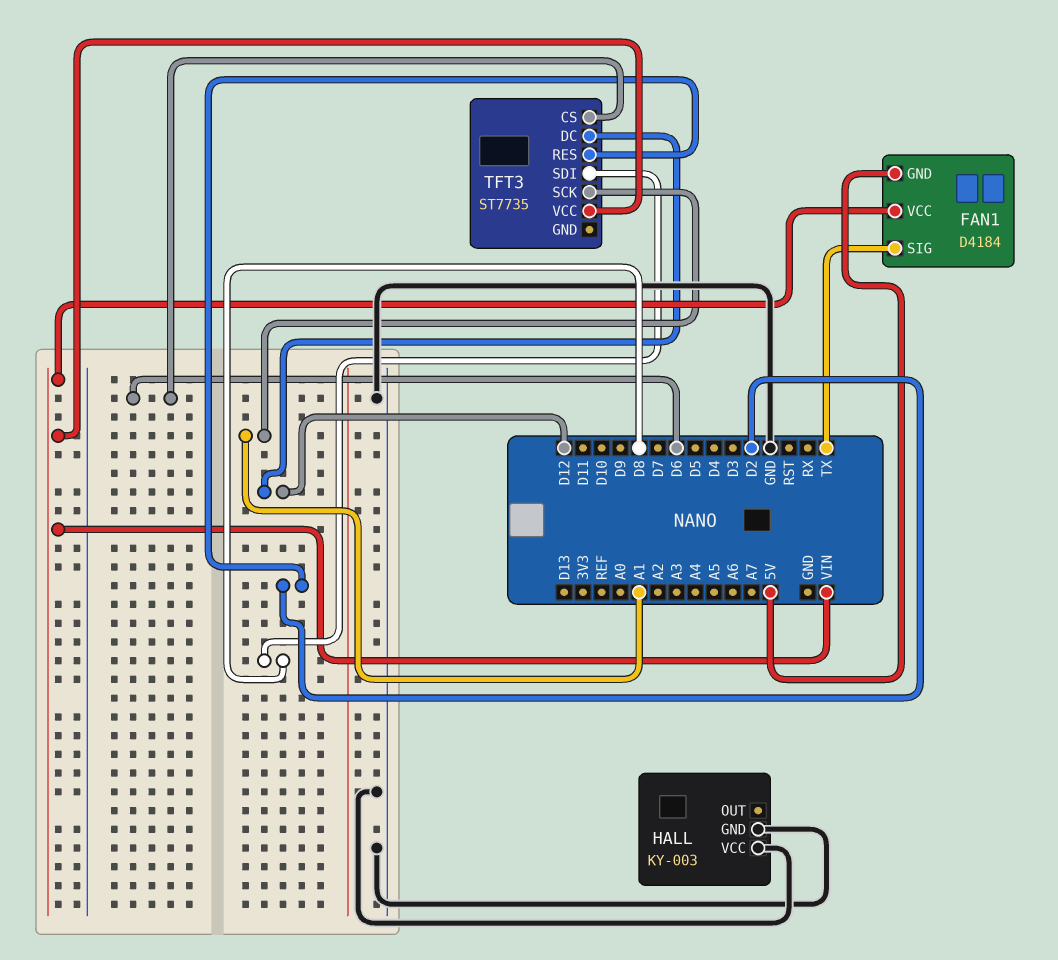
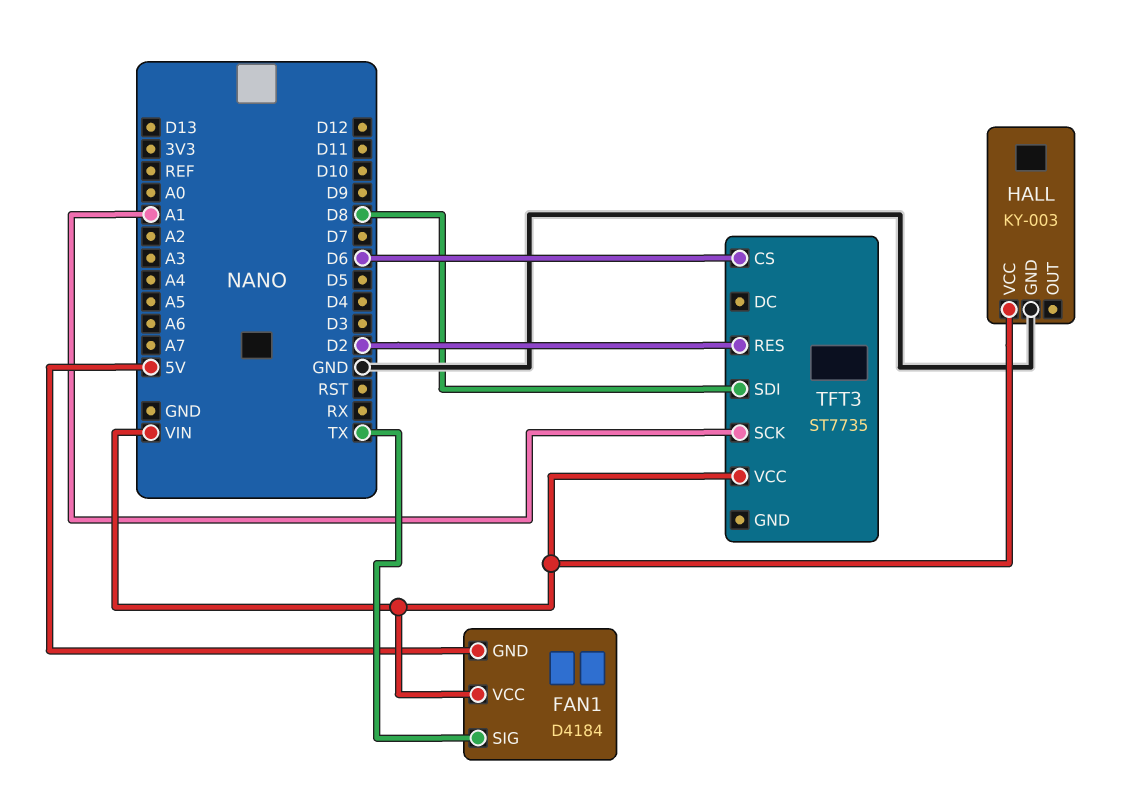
HALL pin VCC: GND -> VIN
TFT3 pin DC: D12 -> none

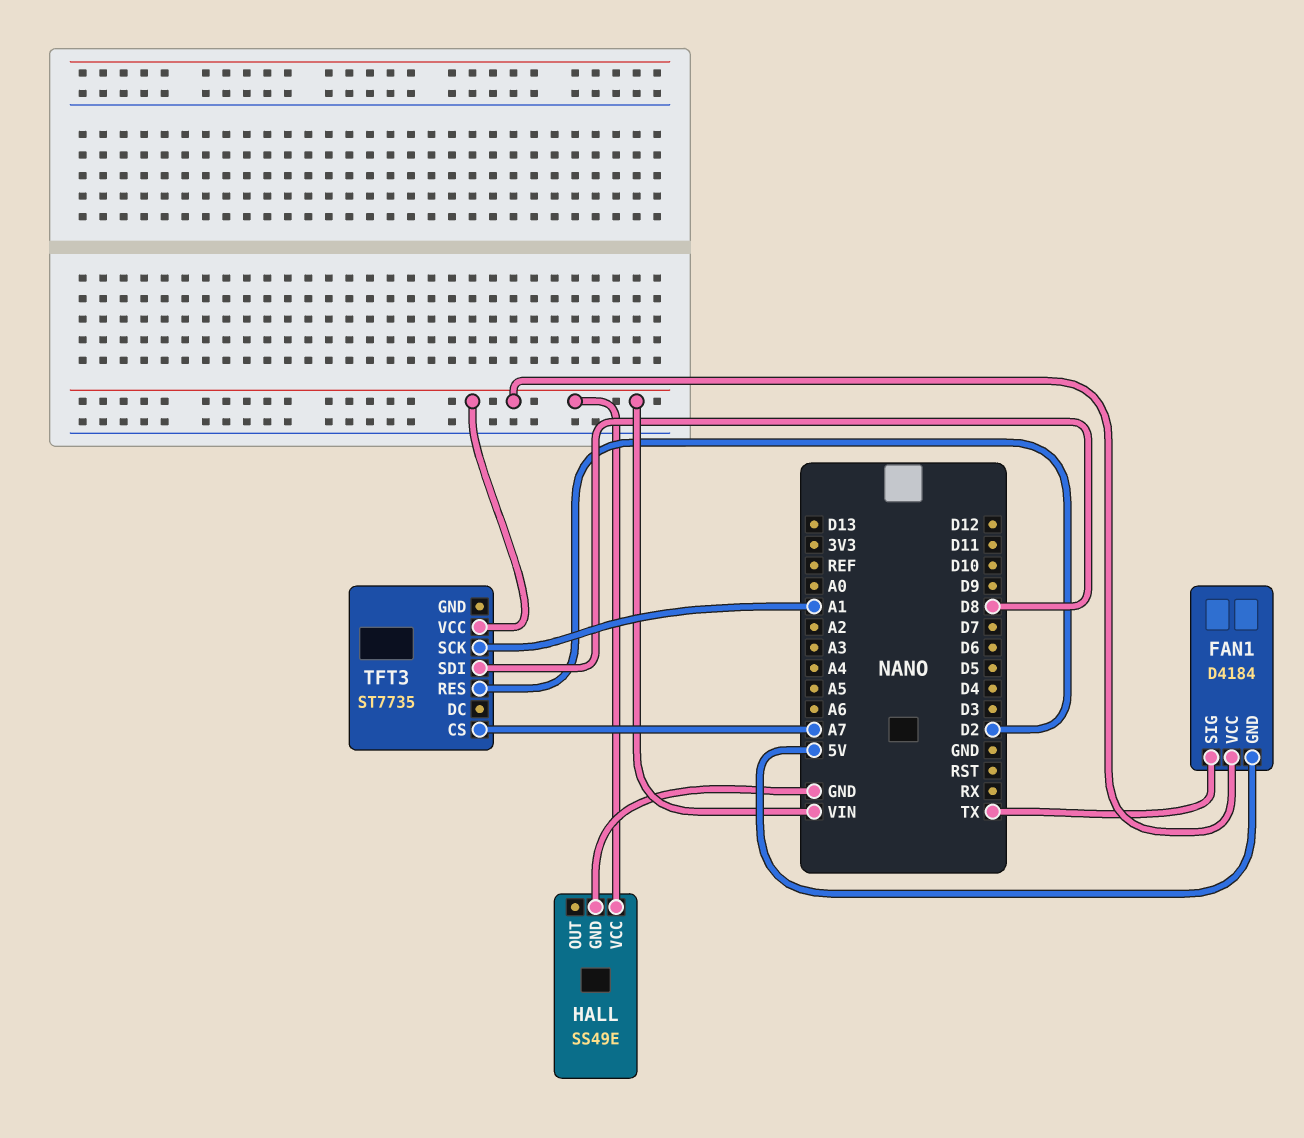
HALL: KY-003 -> SS49E
TFT3 pin CS: D6 -> A7

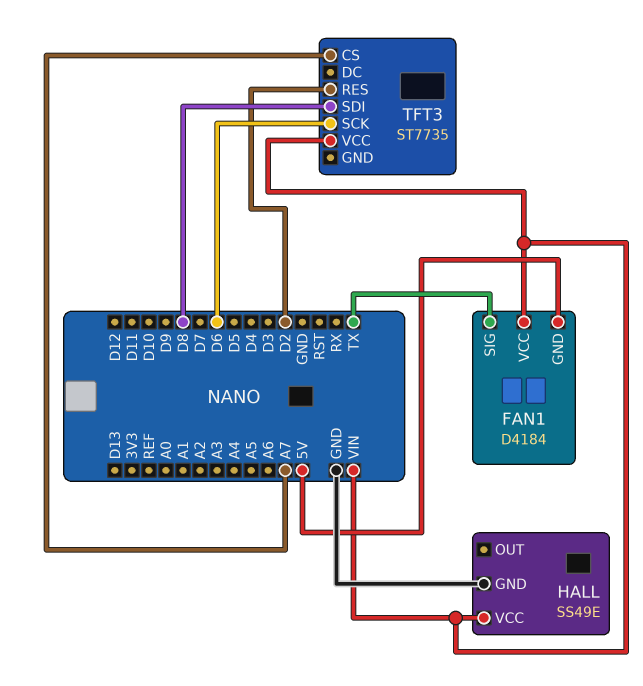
TFT3 pin SCK: A1 -> D6

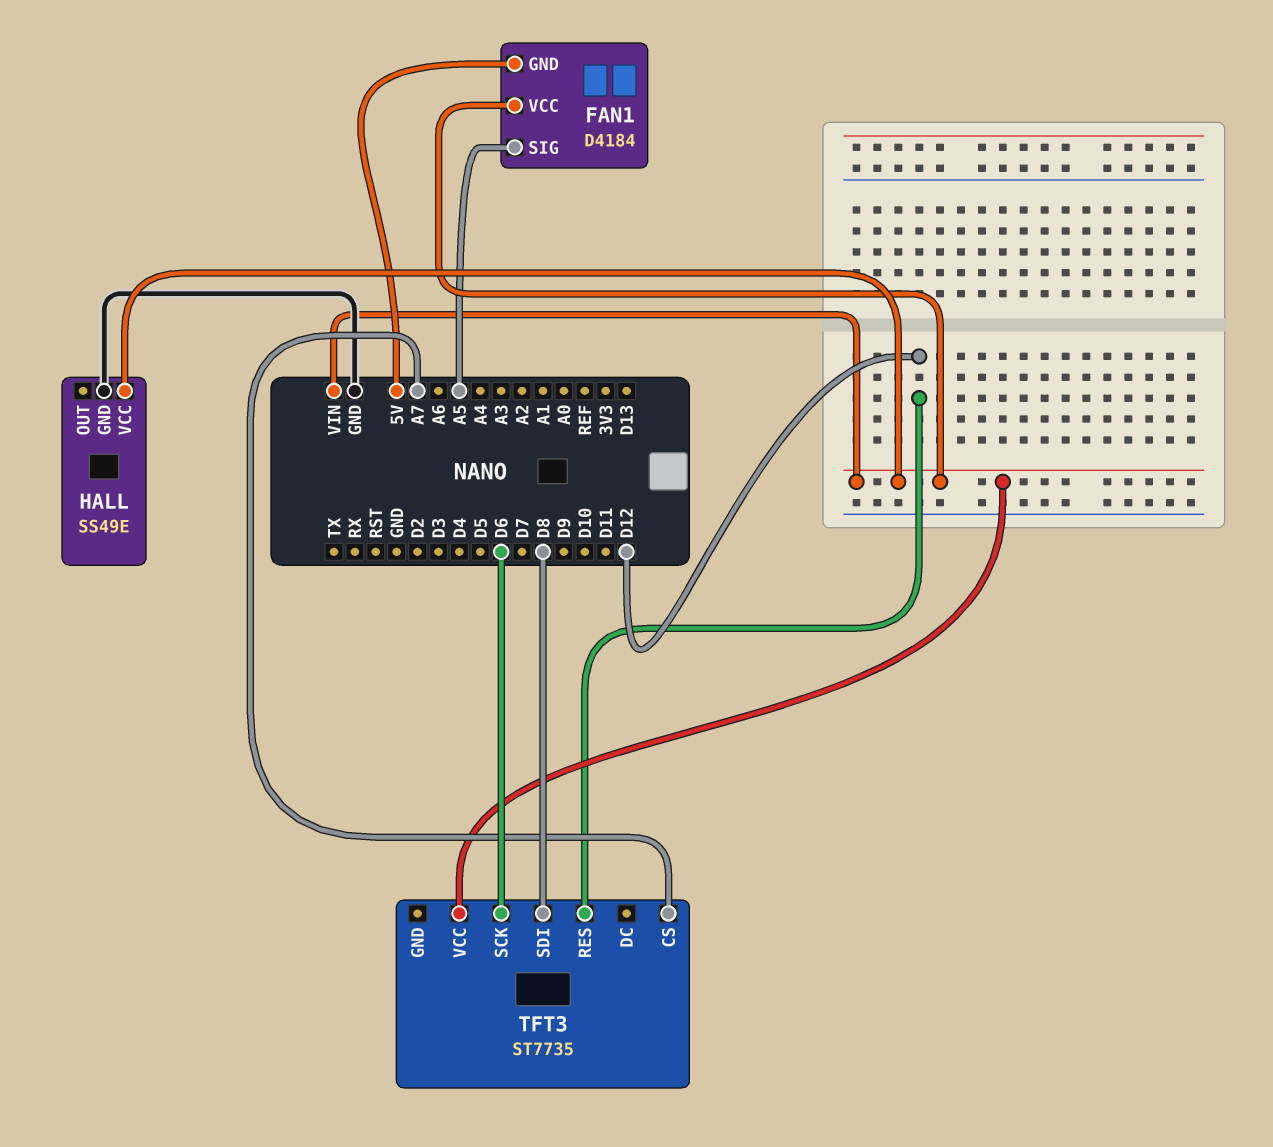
FAN1 pin SIG: TX -> A5
TFT3 pin RES: D2 -> D12

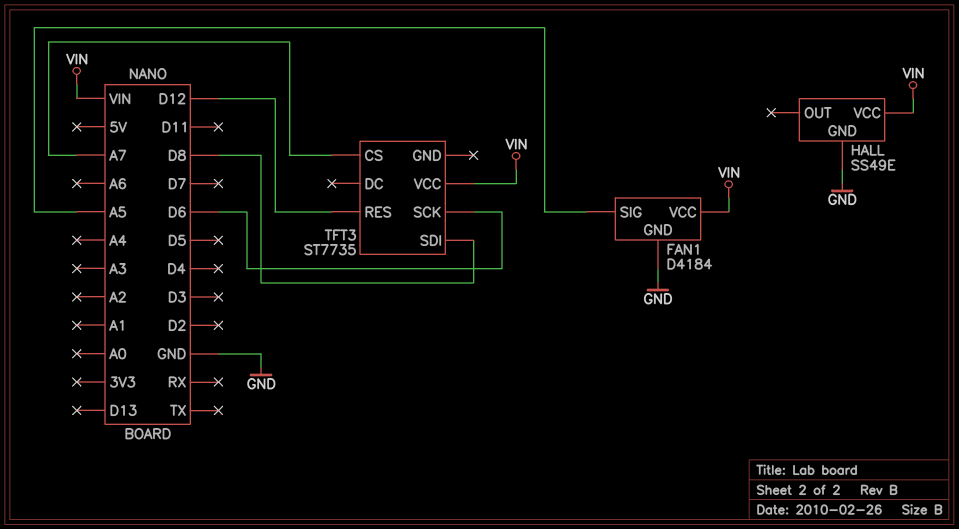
FAN1 pin GND: 5V -> GND

